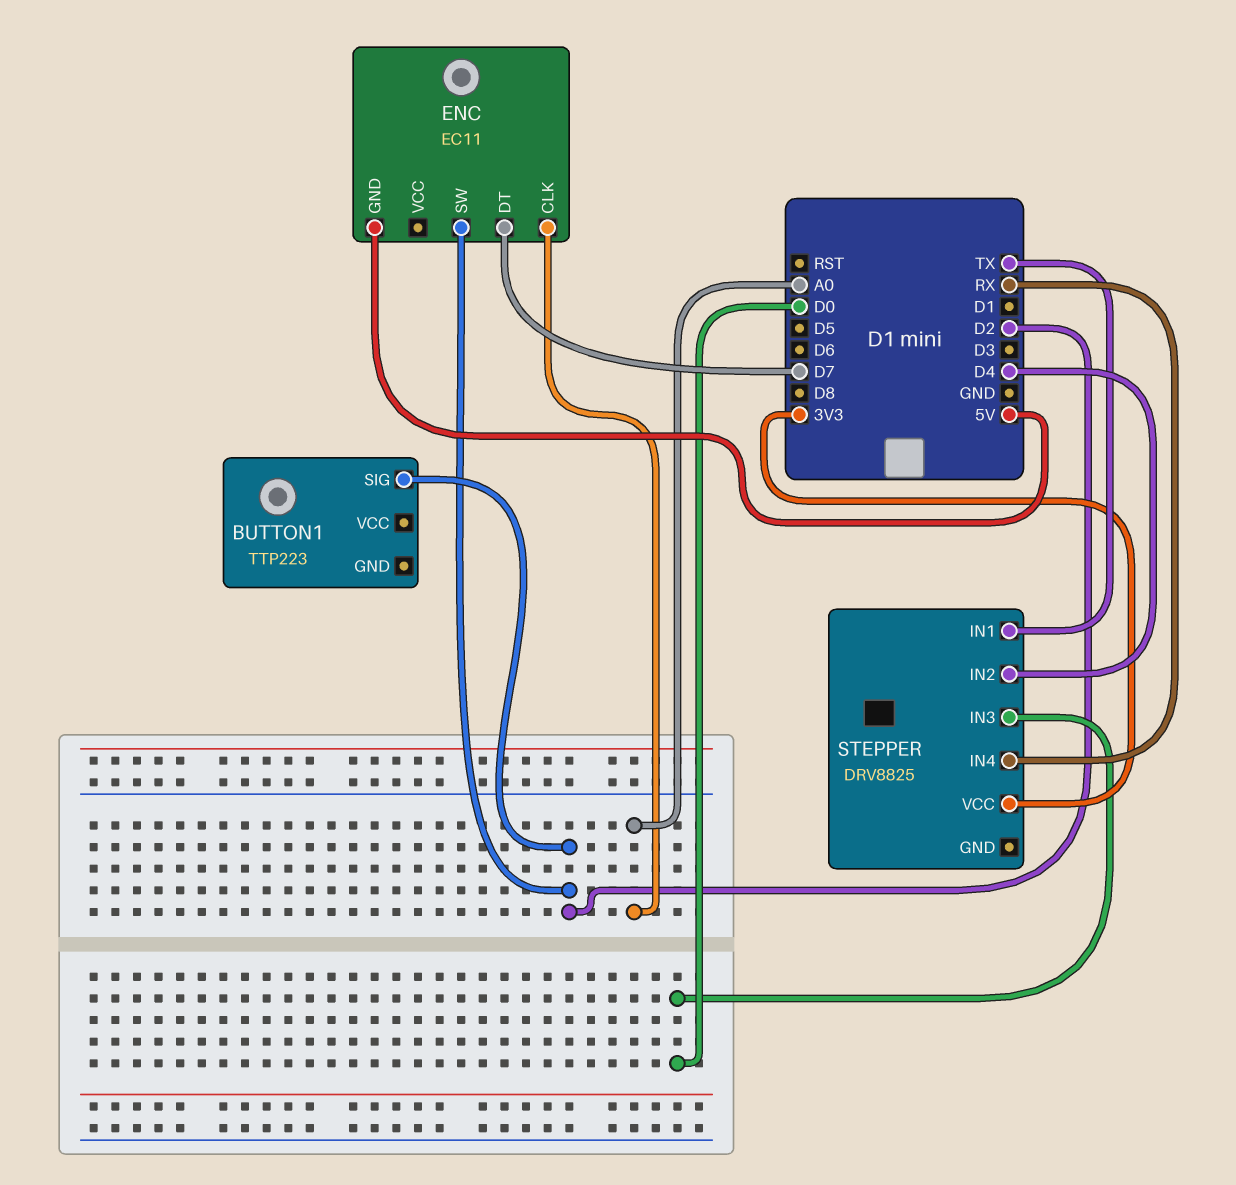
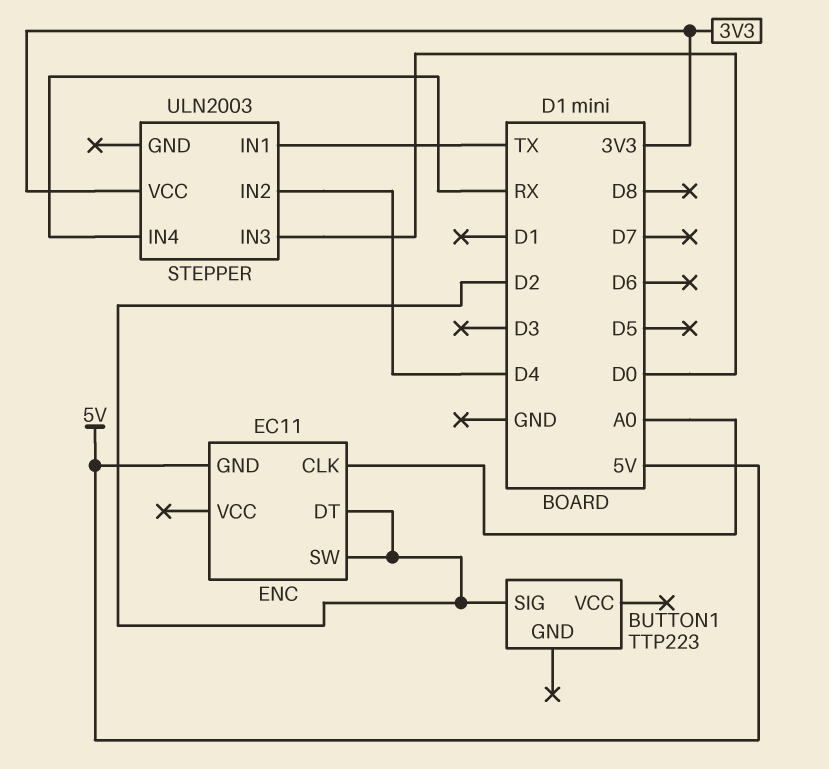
ENC pin DT: D7 -> D2
STEPPER: DRV8825 -> ULN2003

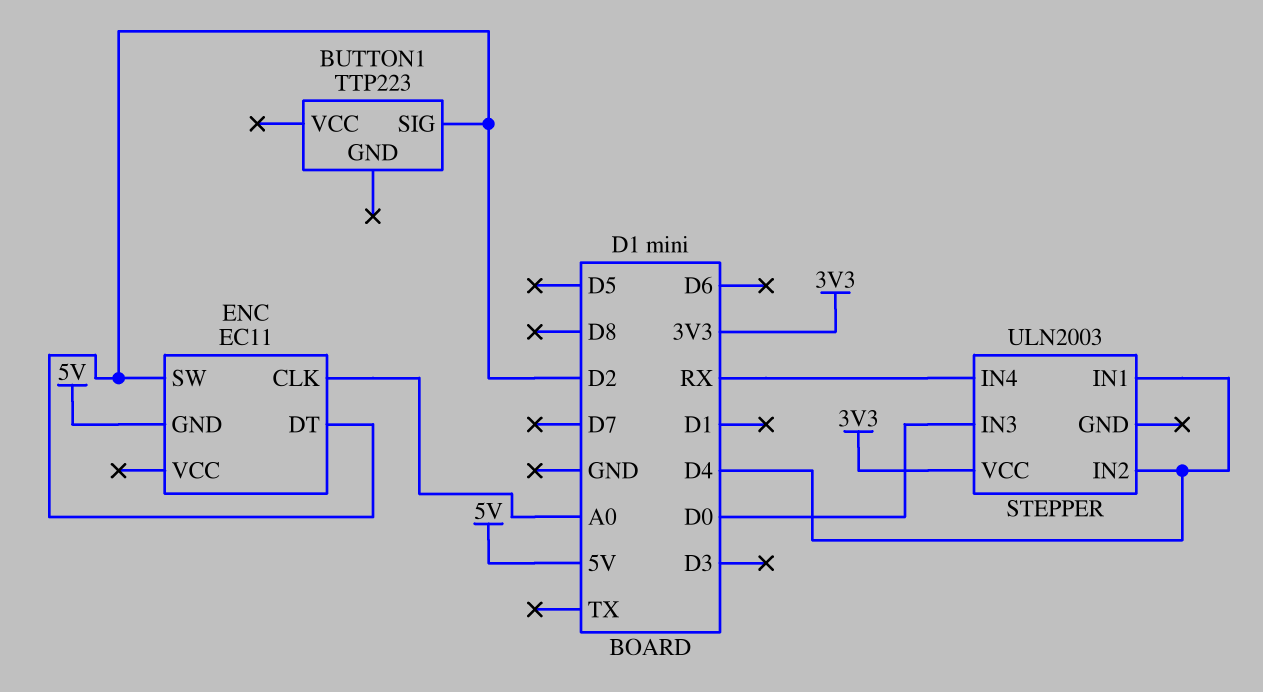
STEPPER pin IN1: TX -> D4

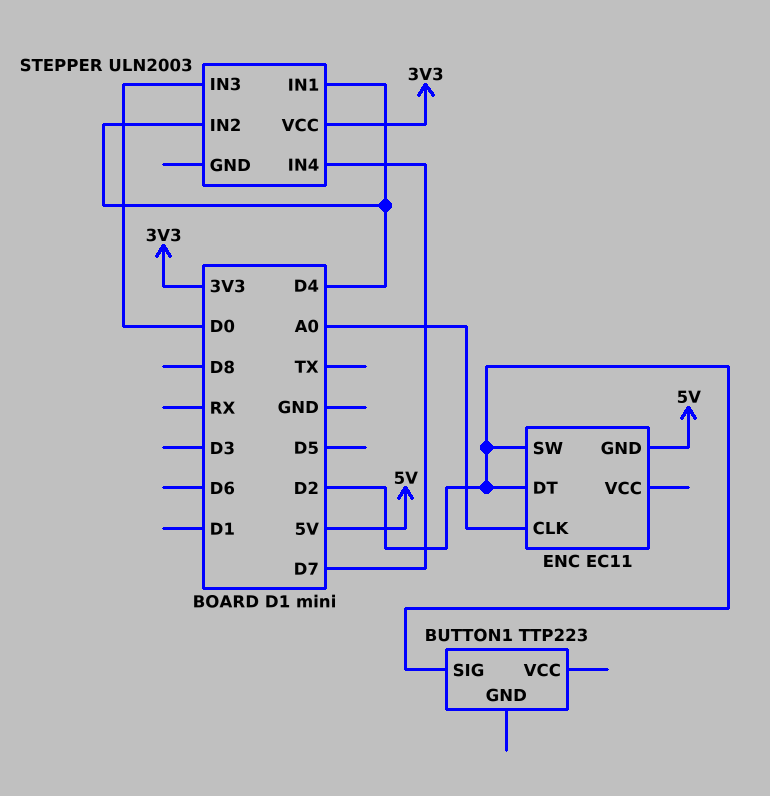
STEPPER pin IN4: RX -> D7

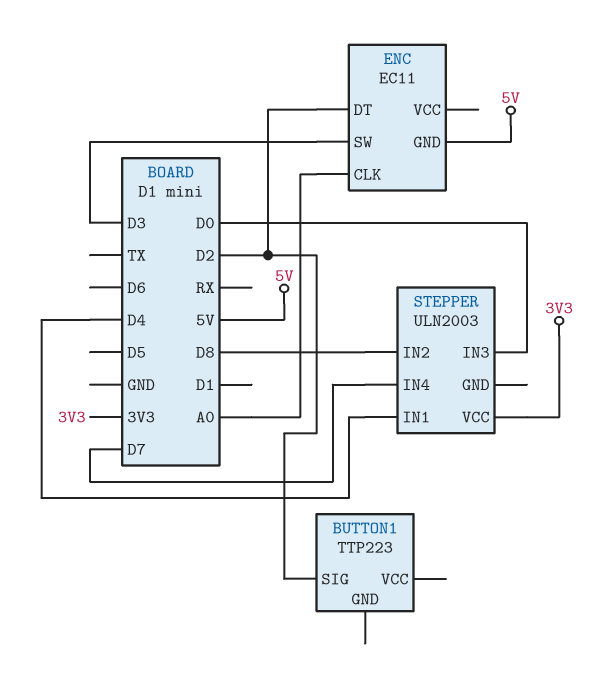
ENC pin SW: D2 -> D3
STEPPER pin IN2: D4 -> D8

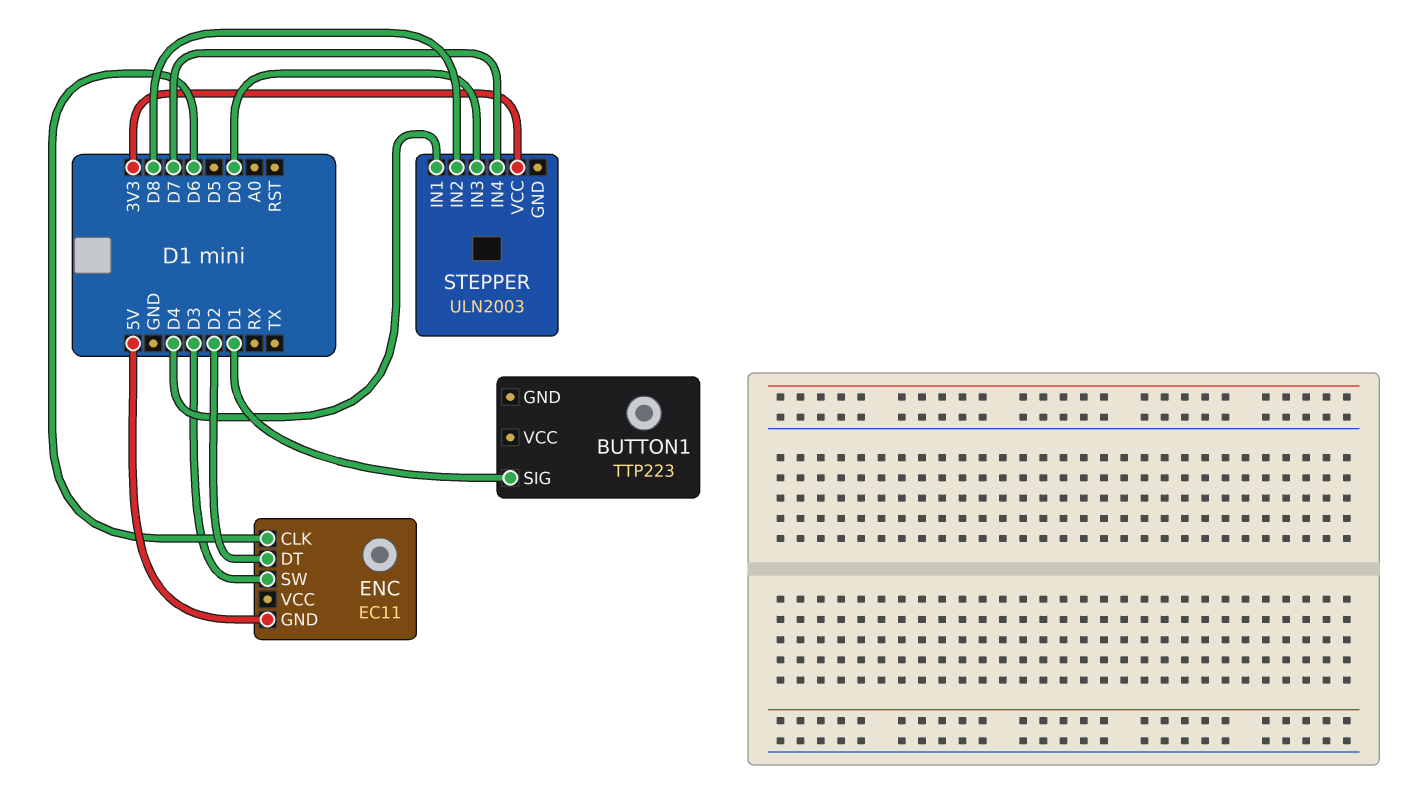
BUTTON1 pin SIG: D2 -> D1
ENC pin CLK: A0 -> D6

